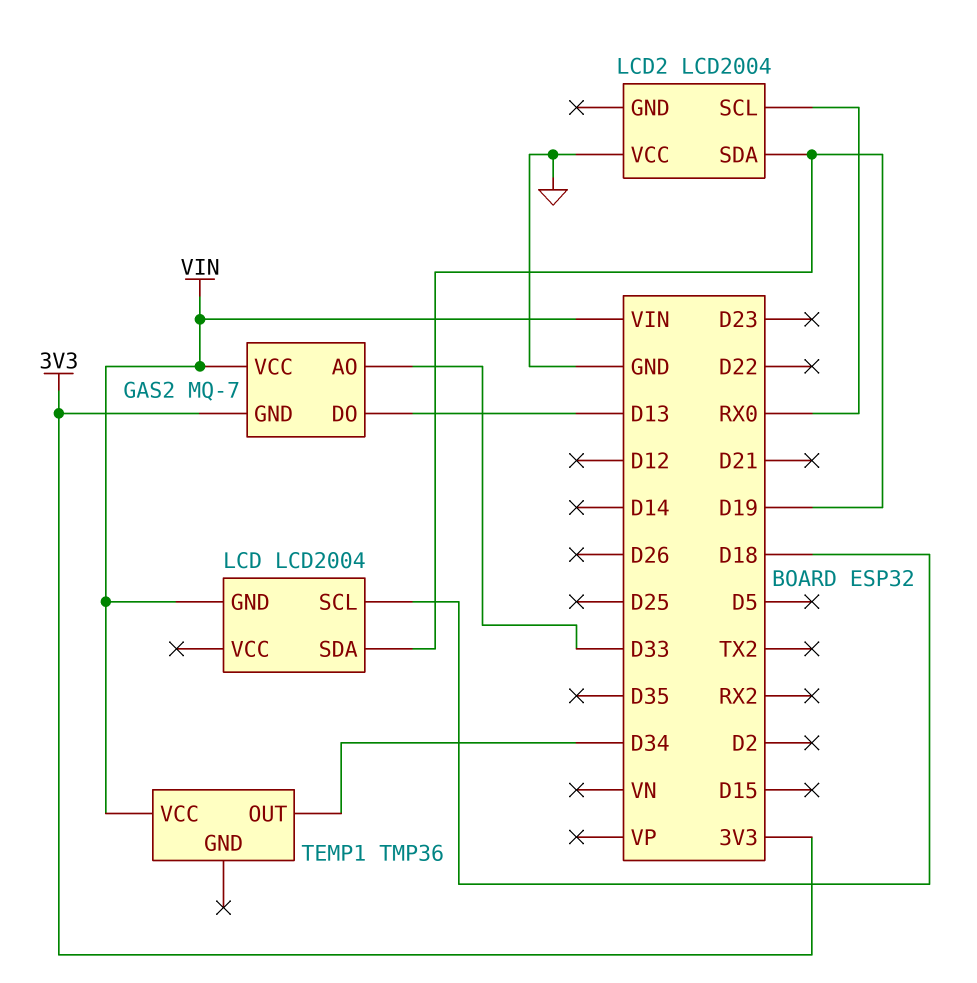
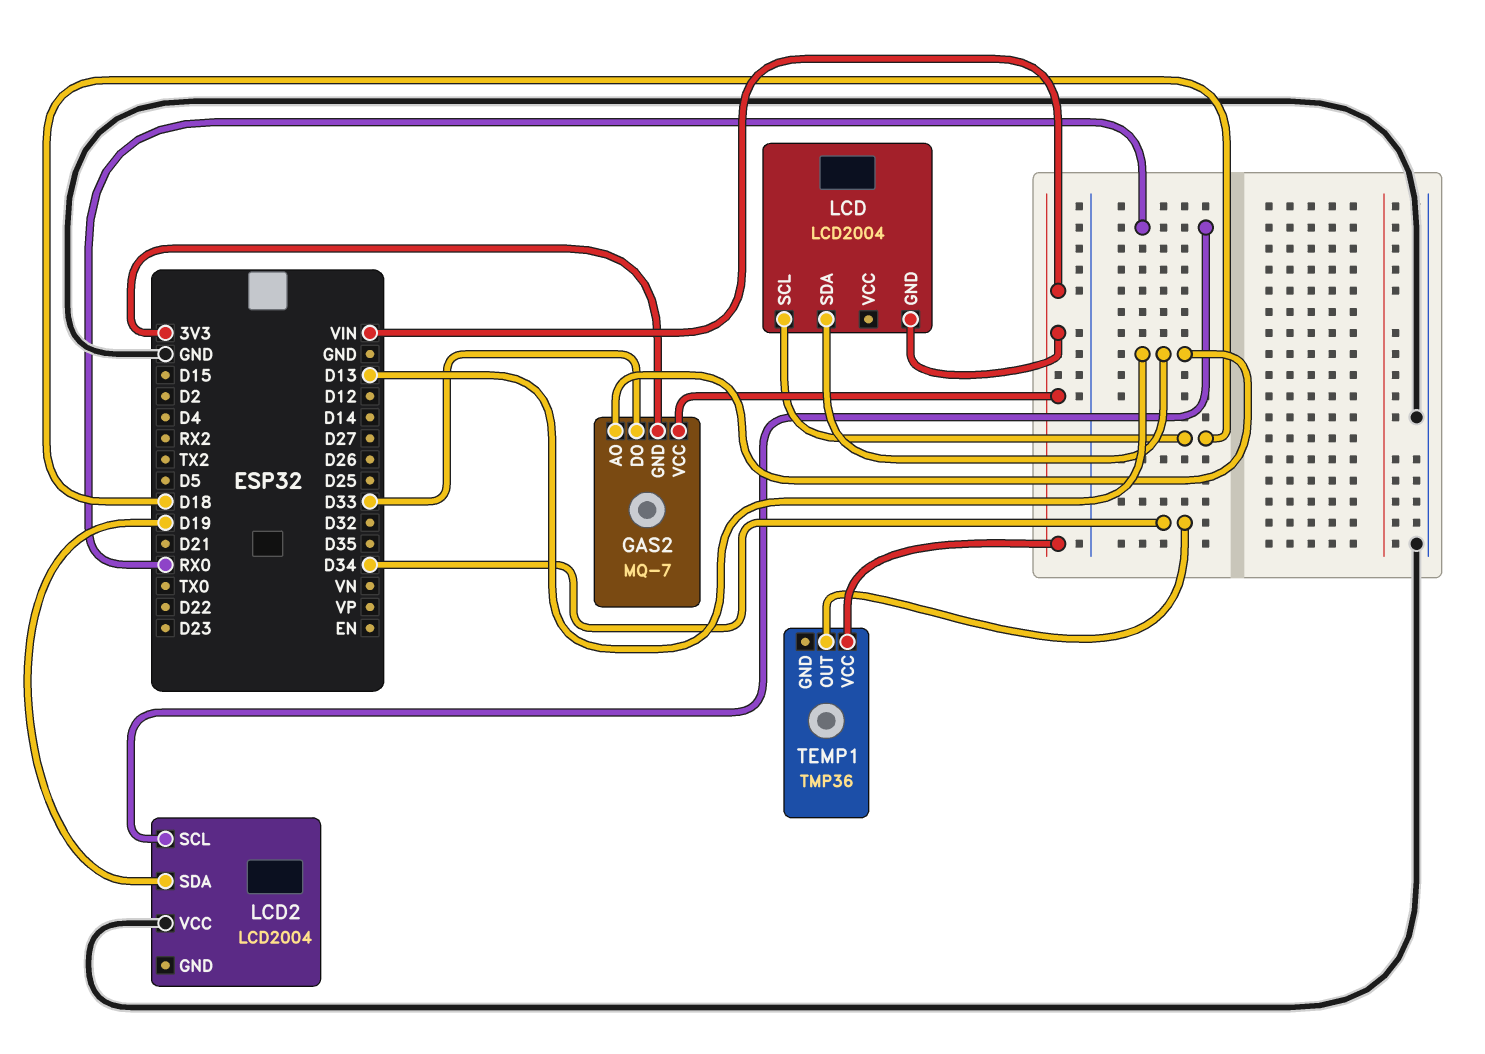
GAS2 pin AO: D33 -> D13
GAS2 pin DO: D13 -> D33
LCD pin SDA: D19 -> D13

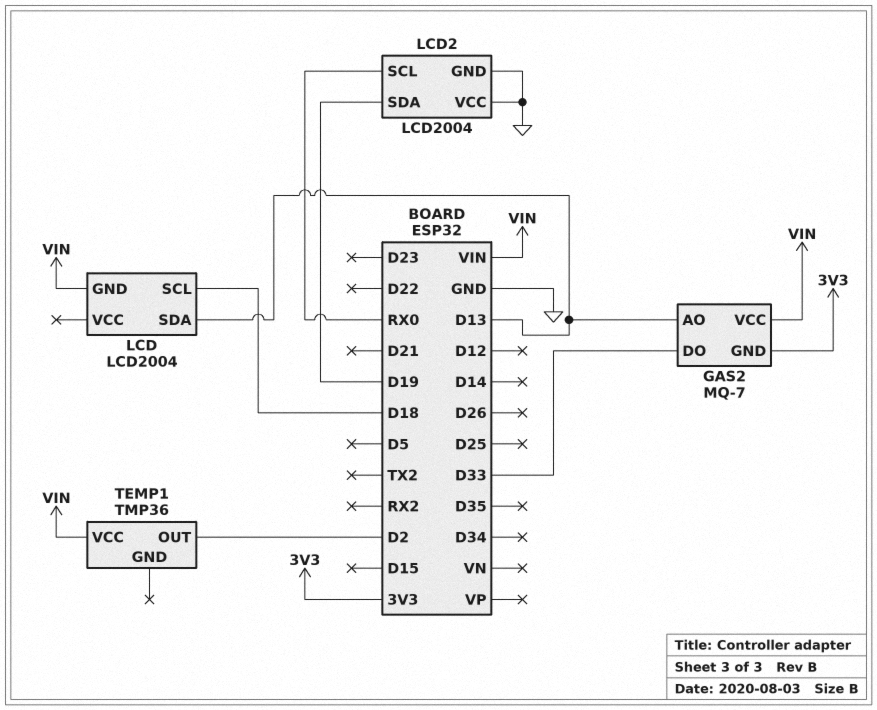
LCD2 pin GND: none -> GND
TEMP1 pin OUT: D34 -> D2

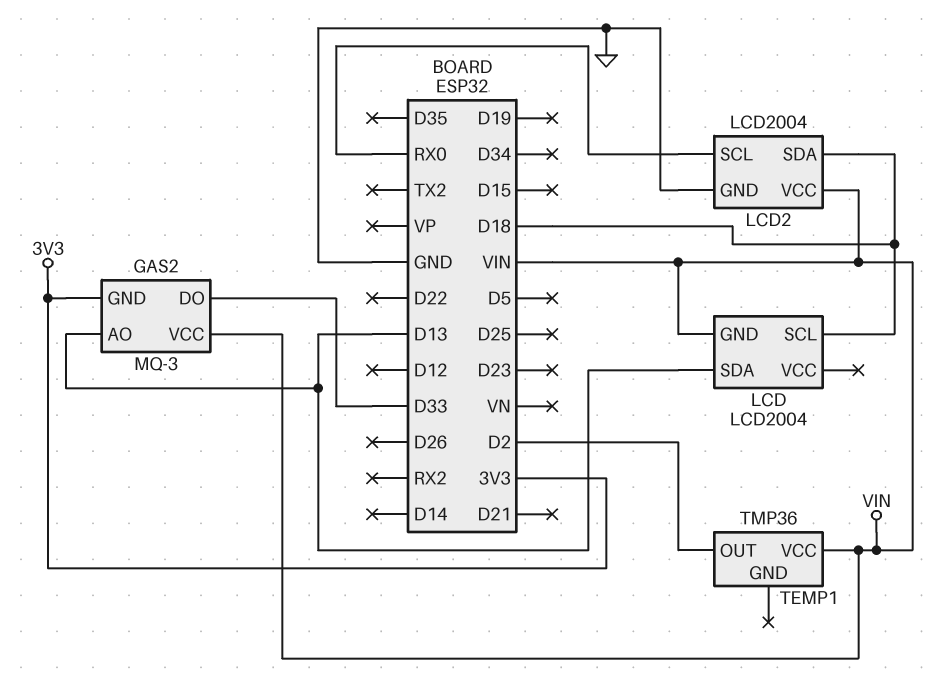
GAS2: MQ-7 -> MQ-3
LCD2 pin SDA: D19 -> D18
LCD2 pin VCC: GND -> VIN

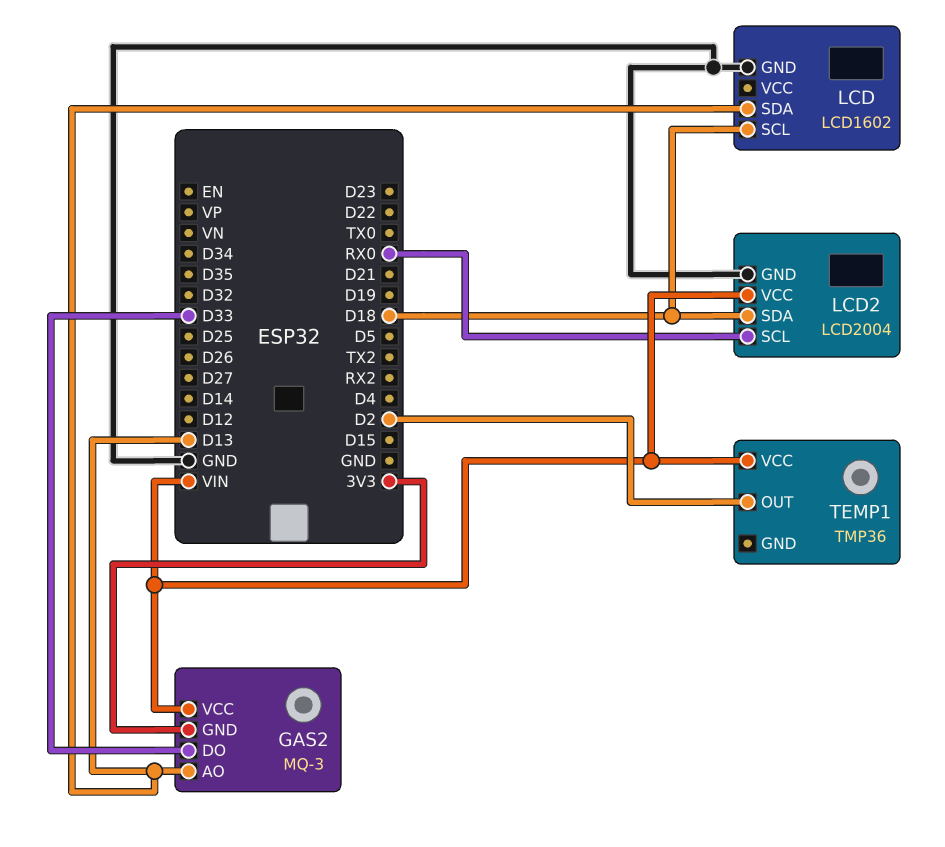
LCD: LCD2004 -> LCD1602
LCD pin GND: VIN -> GND

